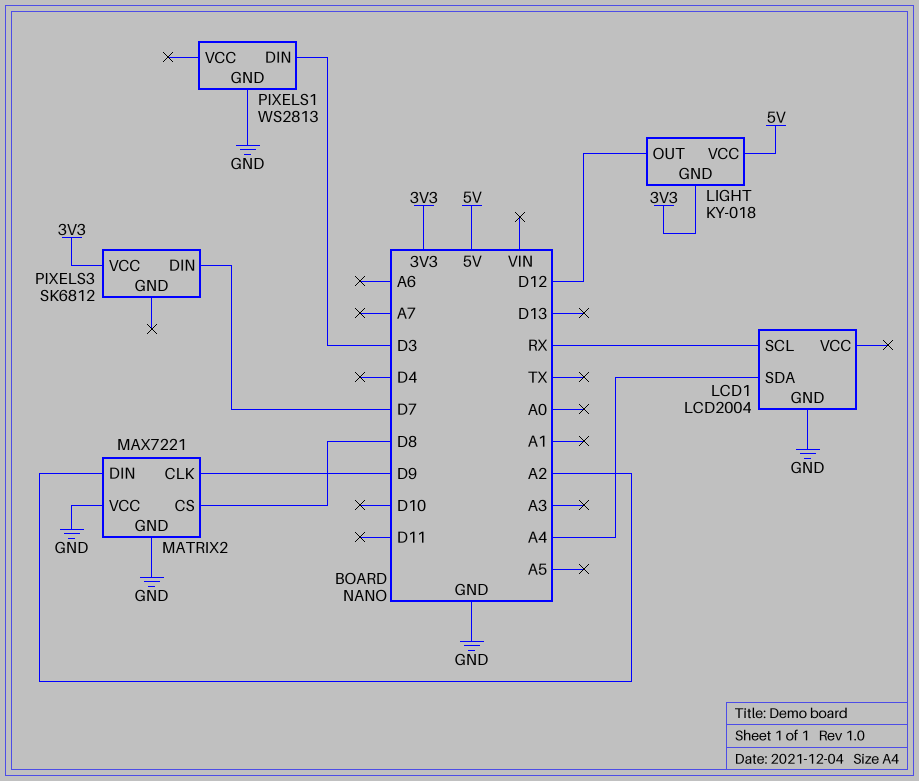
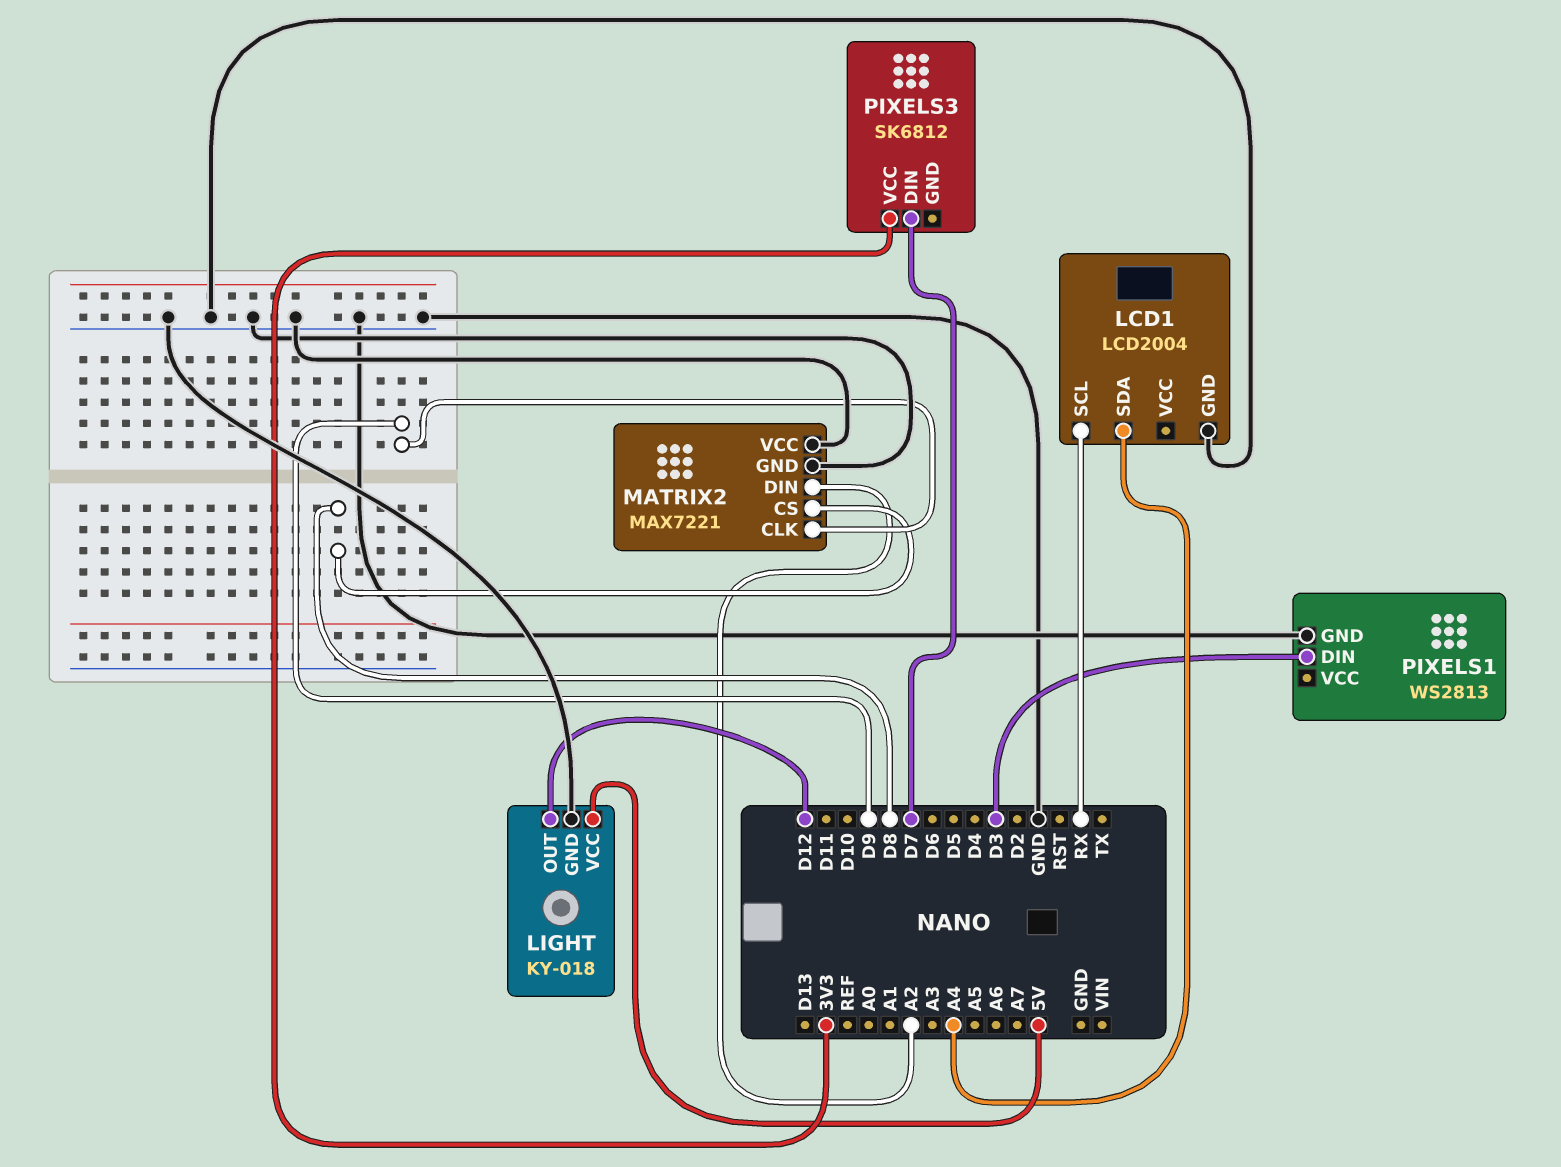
LIGHT pin GND: 3V3 -> GND

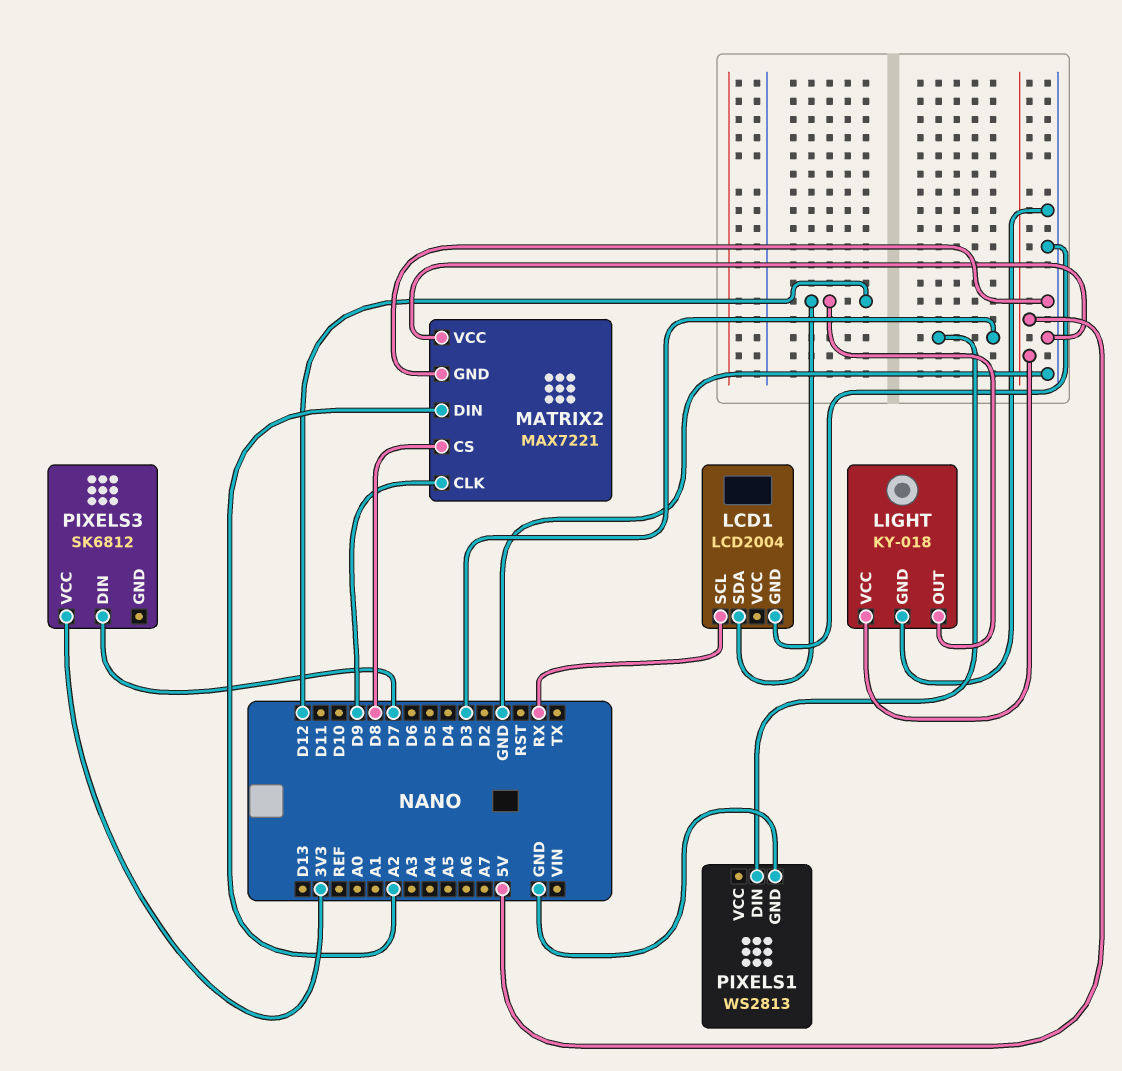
LCD1 pin SDA: A4 -> D12

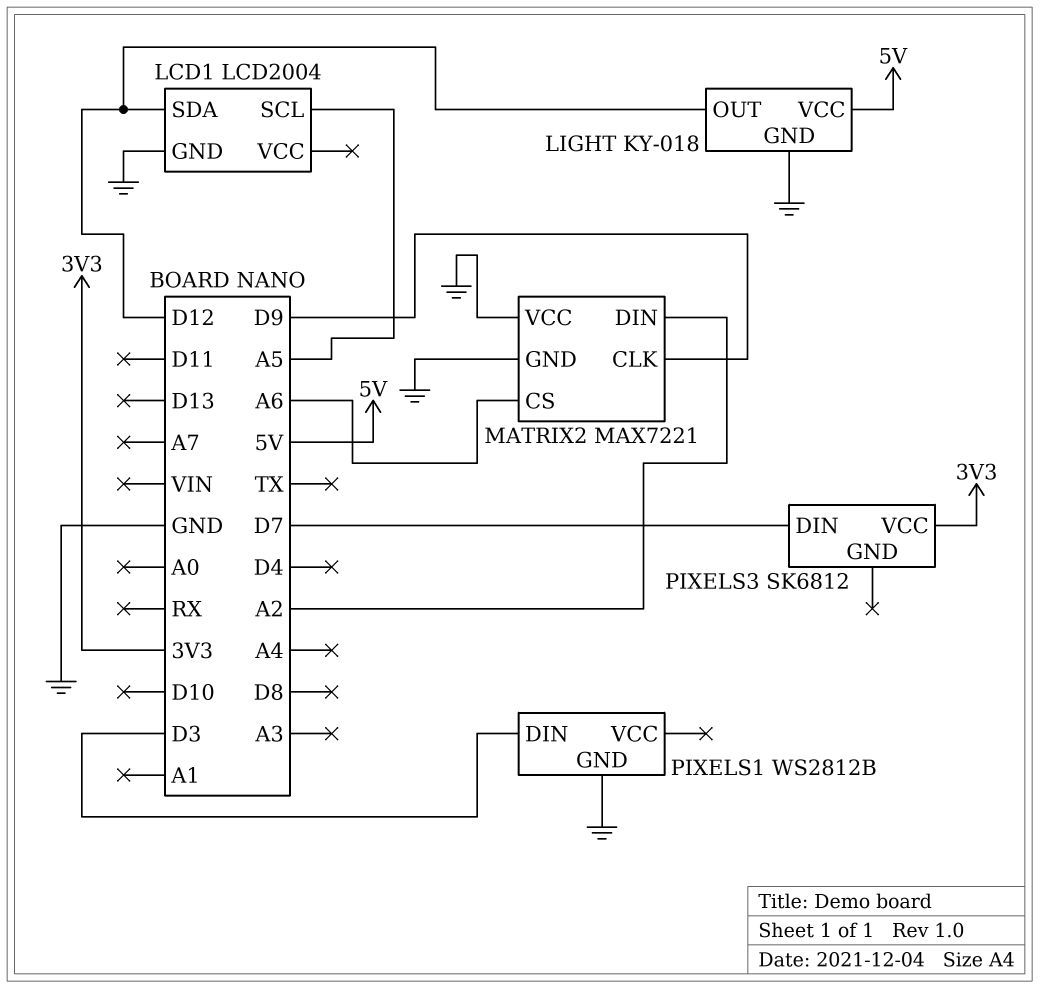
LCD1 pin SCL: RX -> A5
MATRIX2 pin CS: D8 -> A6
PIXELS1: WS2813 -> WS2812B

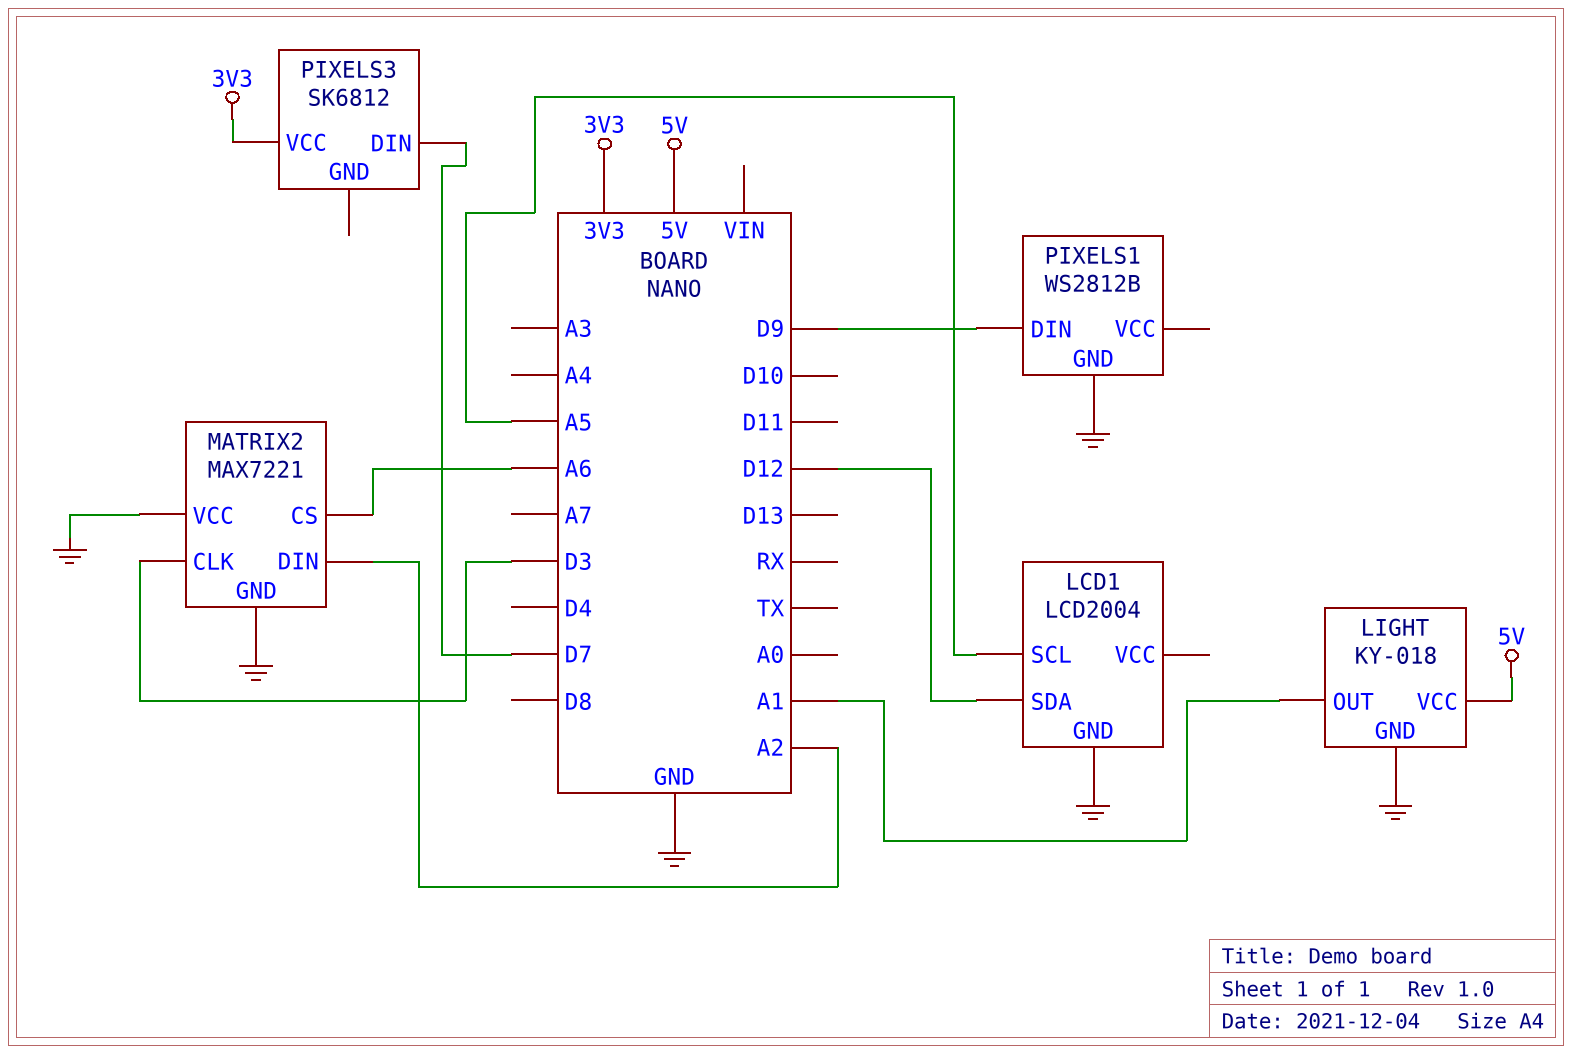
LIGHT pin OUT: D12 -> A1
MATRIX2 pin CLK: D9 -> D3
PIXELS1 pin DIN: D3 -> D9

